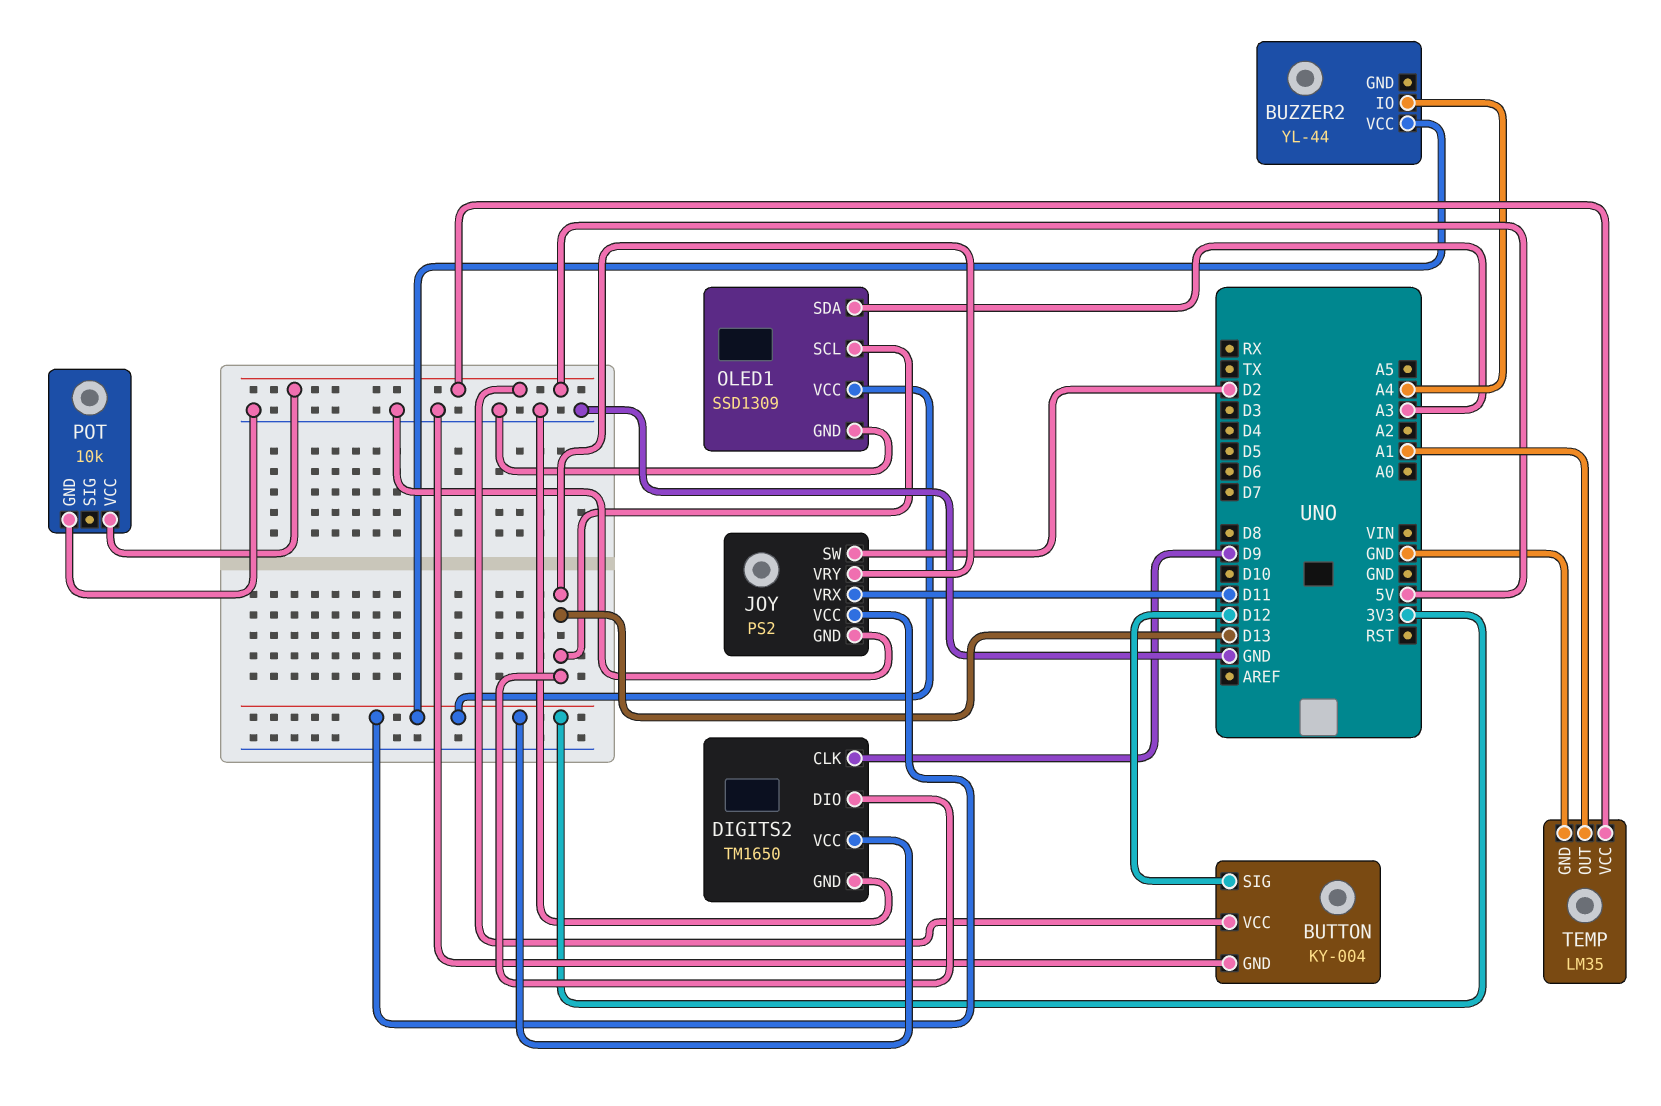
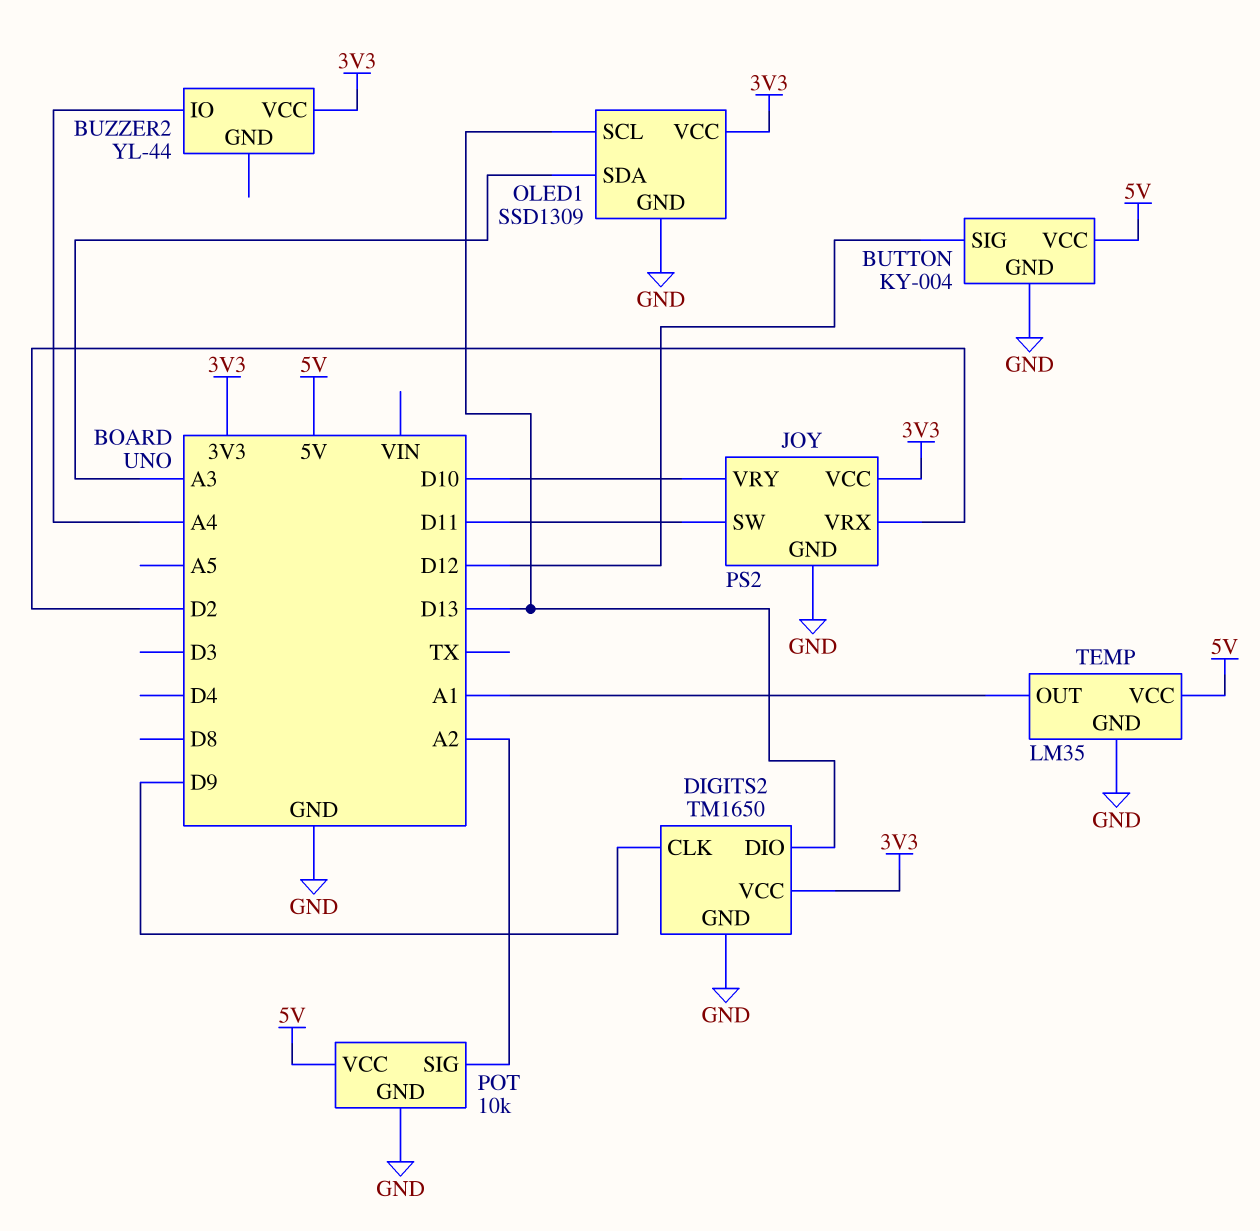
JOY pin SW: D2 -> D11
JOY pin VRX: D11 -> D2
JOY pin VRY: D13 -> D10
POT pin SIG: none -> A2

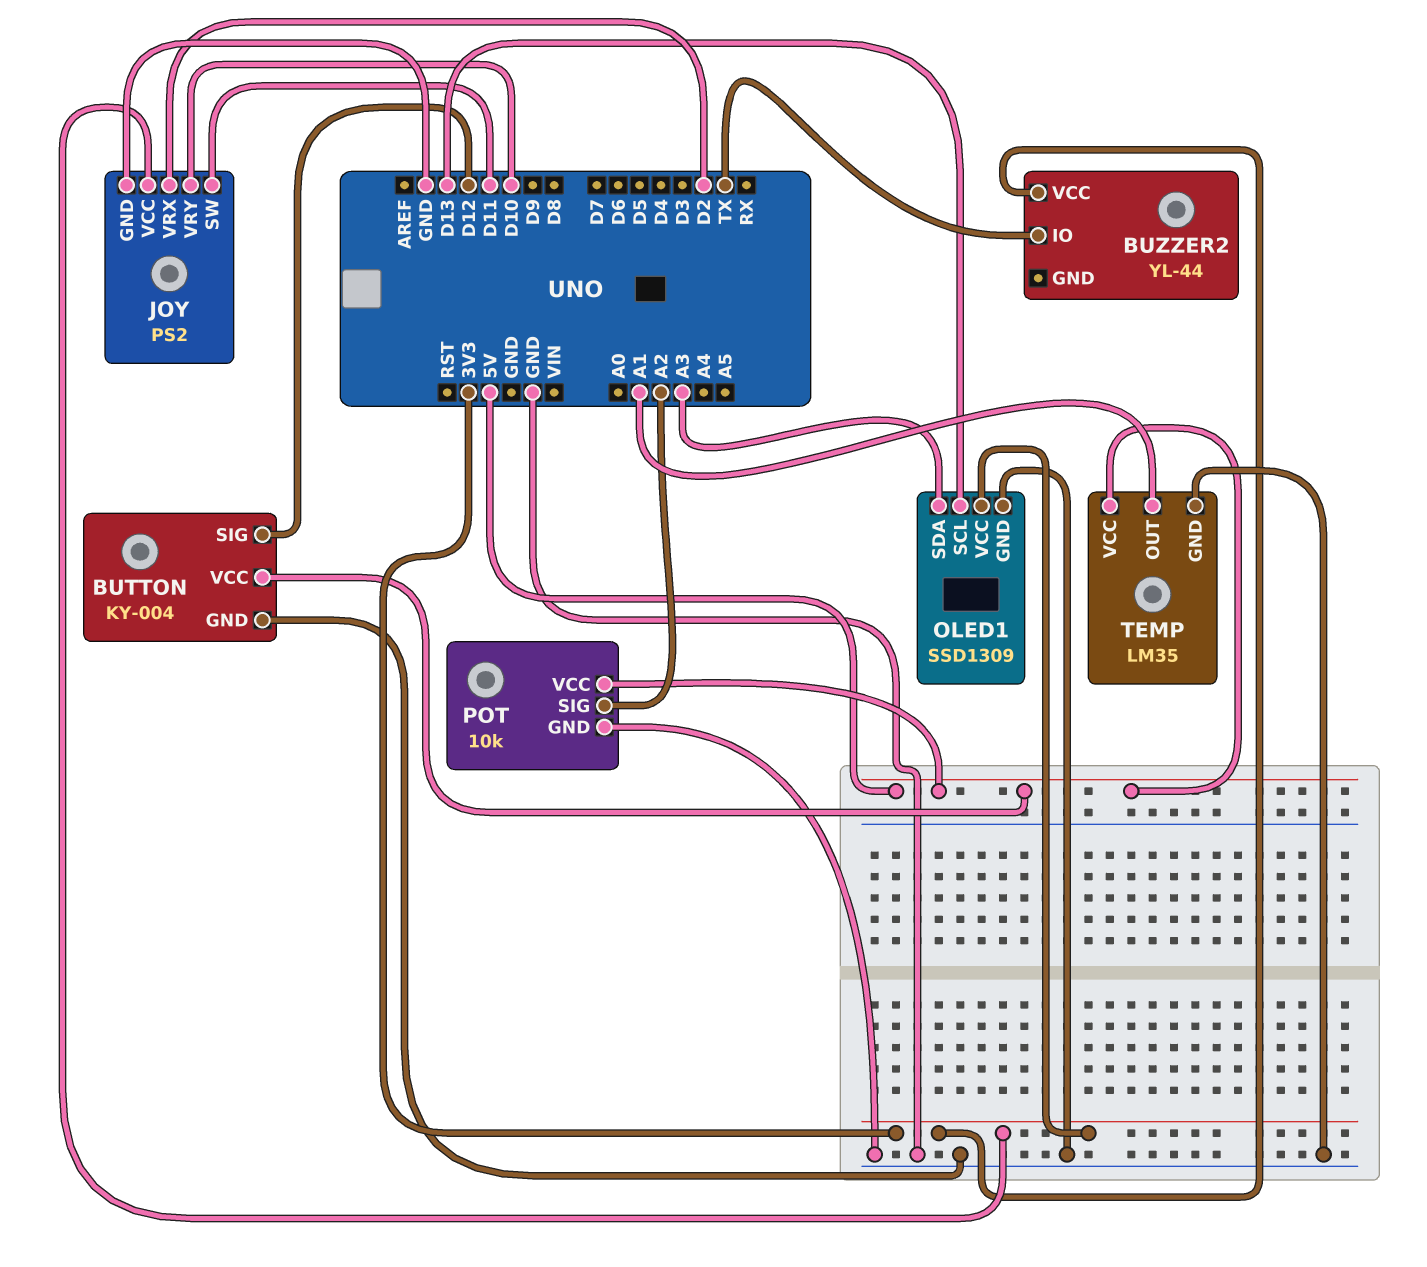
BUZZER2 pin IO: A4 -> TX
DIGITS2: TM1650 -> none
DIGITS2 pin CLK: D9 -> none
DIGITS2 pin DIO: D13 -> none
DIGITS2 pin GND: GND -> none
DIGITS2 pin VCC: 3V3 -> none

